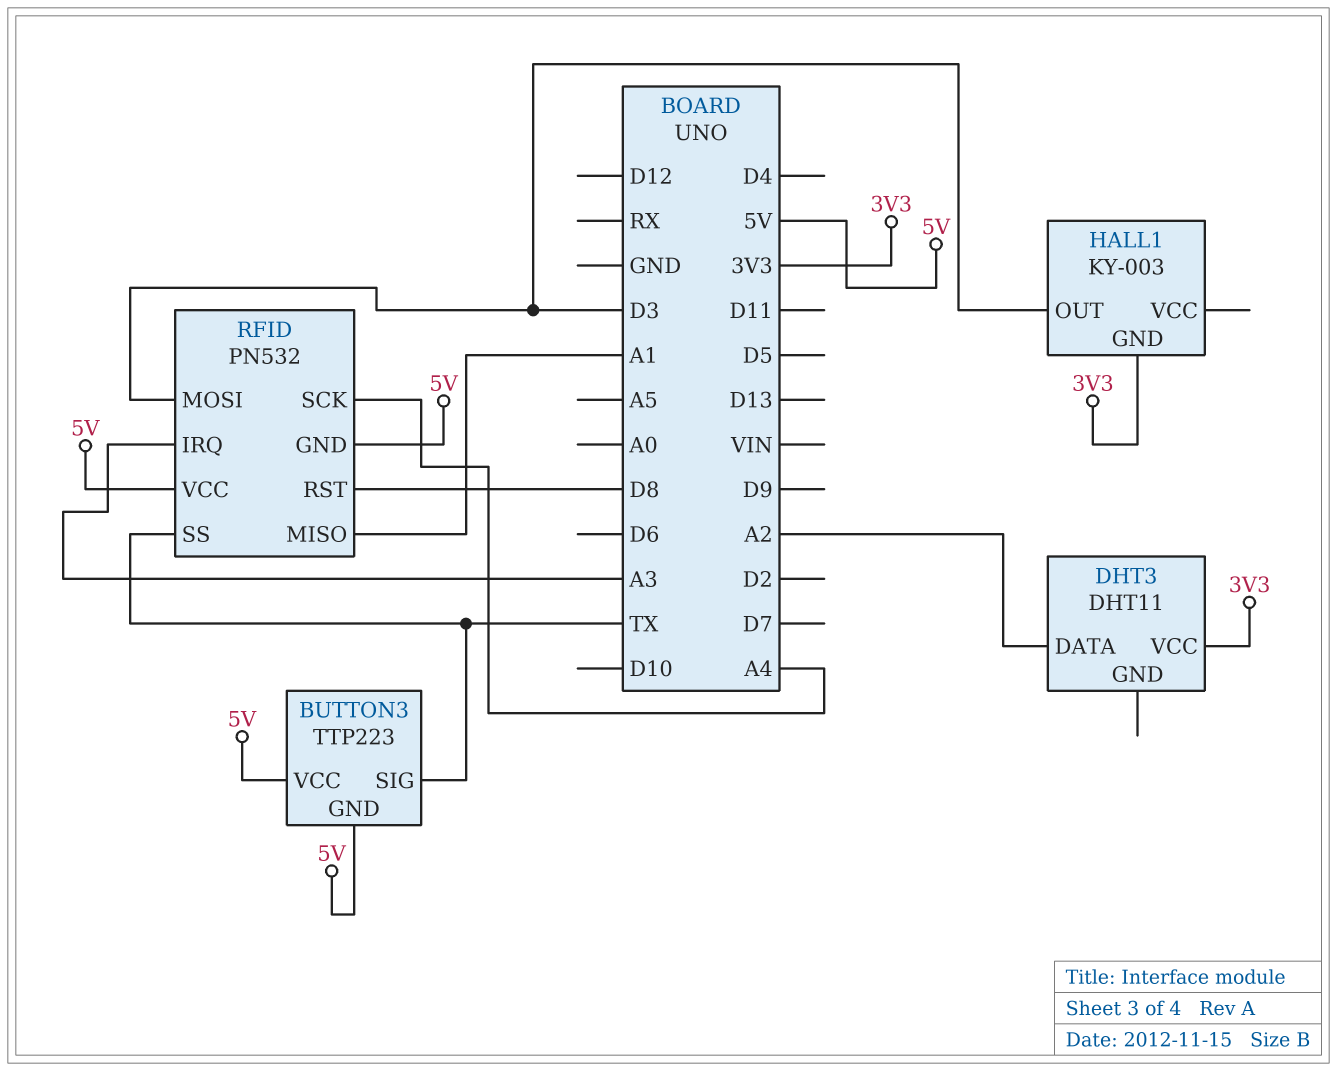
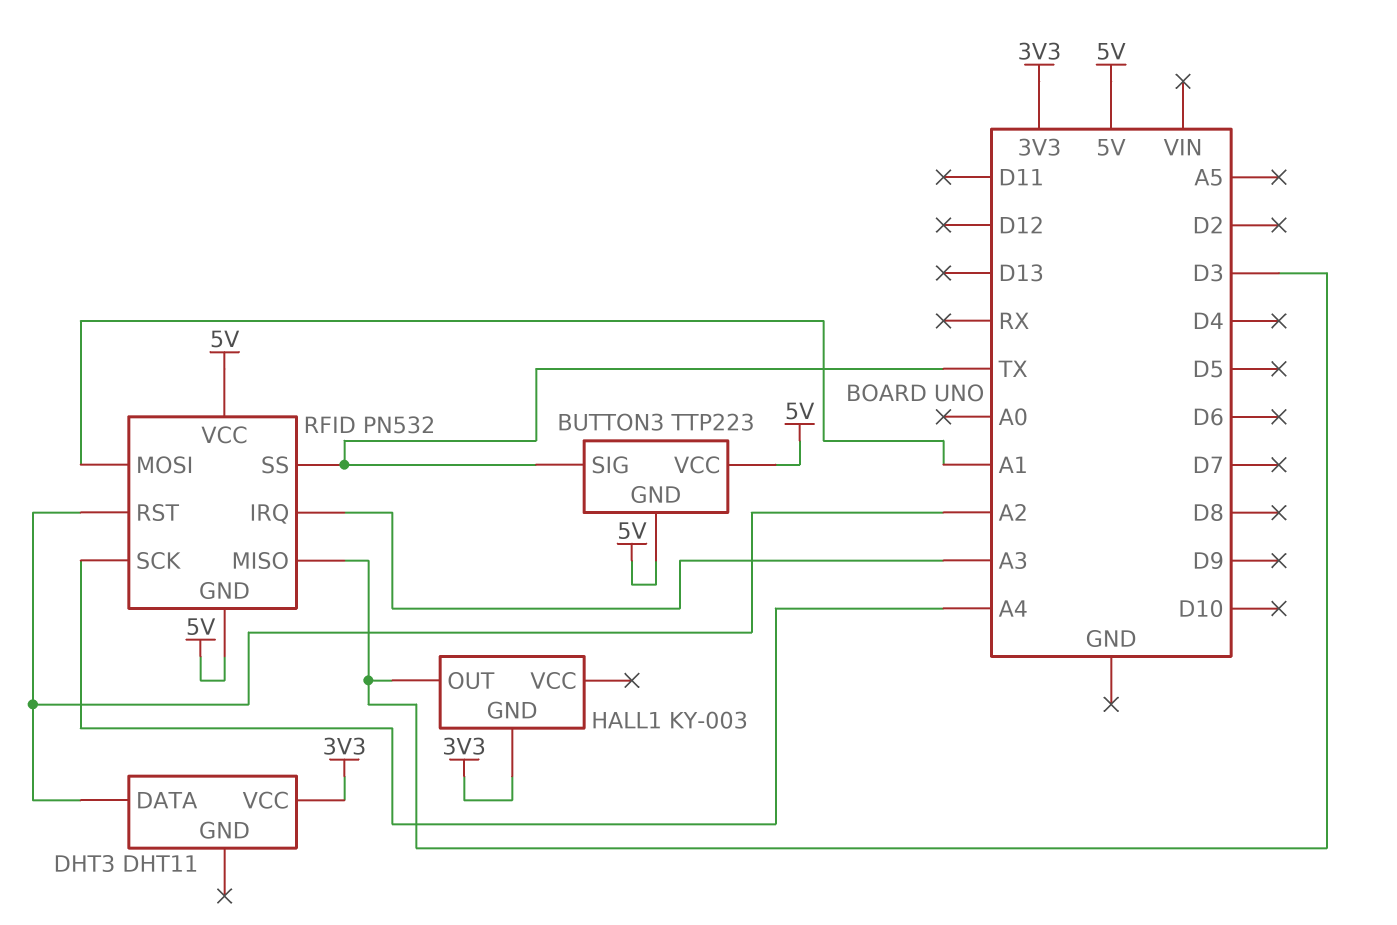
RFID pin MISO: A1 -> D3
RFID pin MOSI: D3 -> A1
RFID pin RST: D8 -> A2

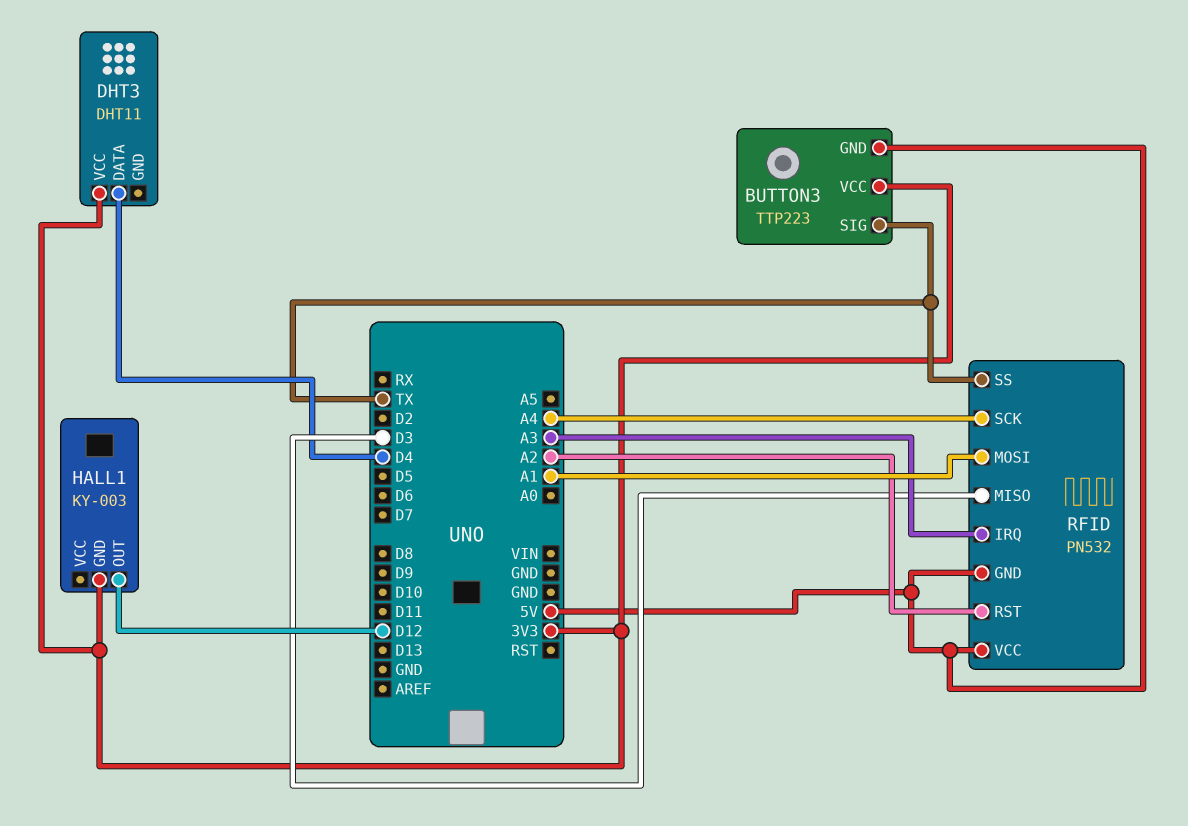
BUTTON3 pin VCC: 5V -> 3V3
DHT3 pin DATA: A2 -> D4
HALL1 pin OUT: D3 -> D12

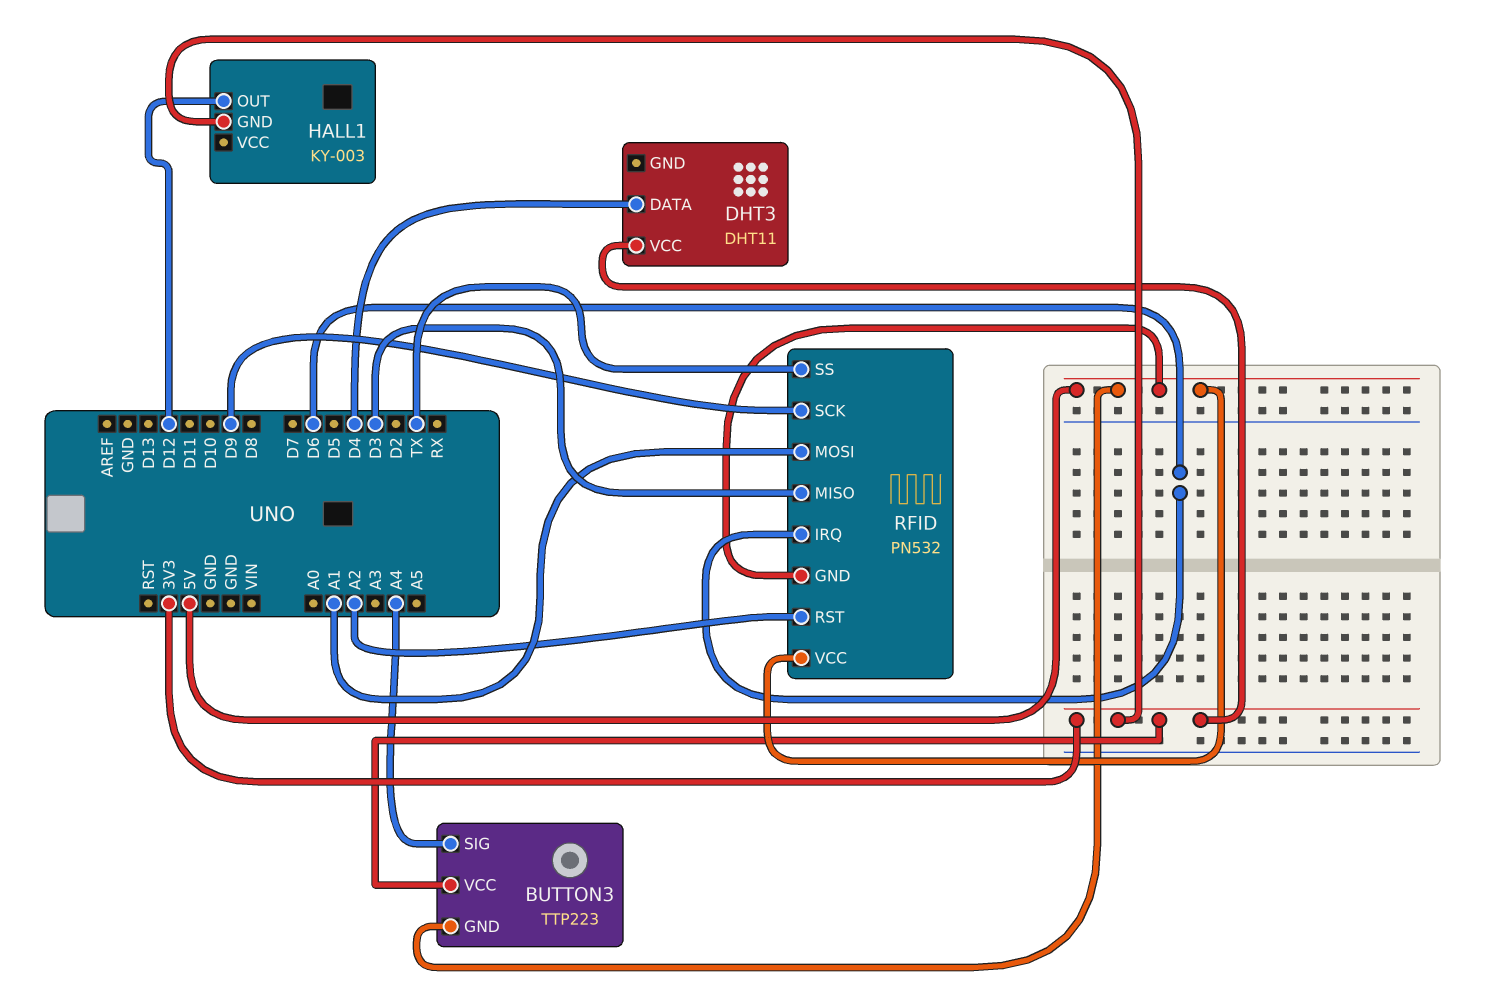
BUTTON3 pin SIG: TX -> A4
RFID pin IRQ: A3 -> D6
RFID pin SCK: A4 -> D9

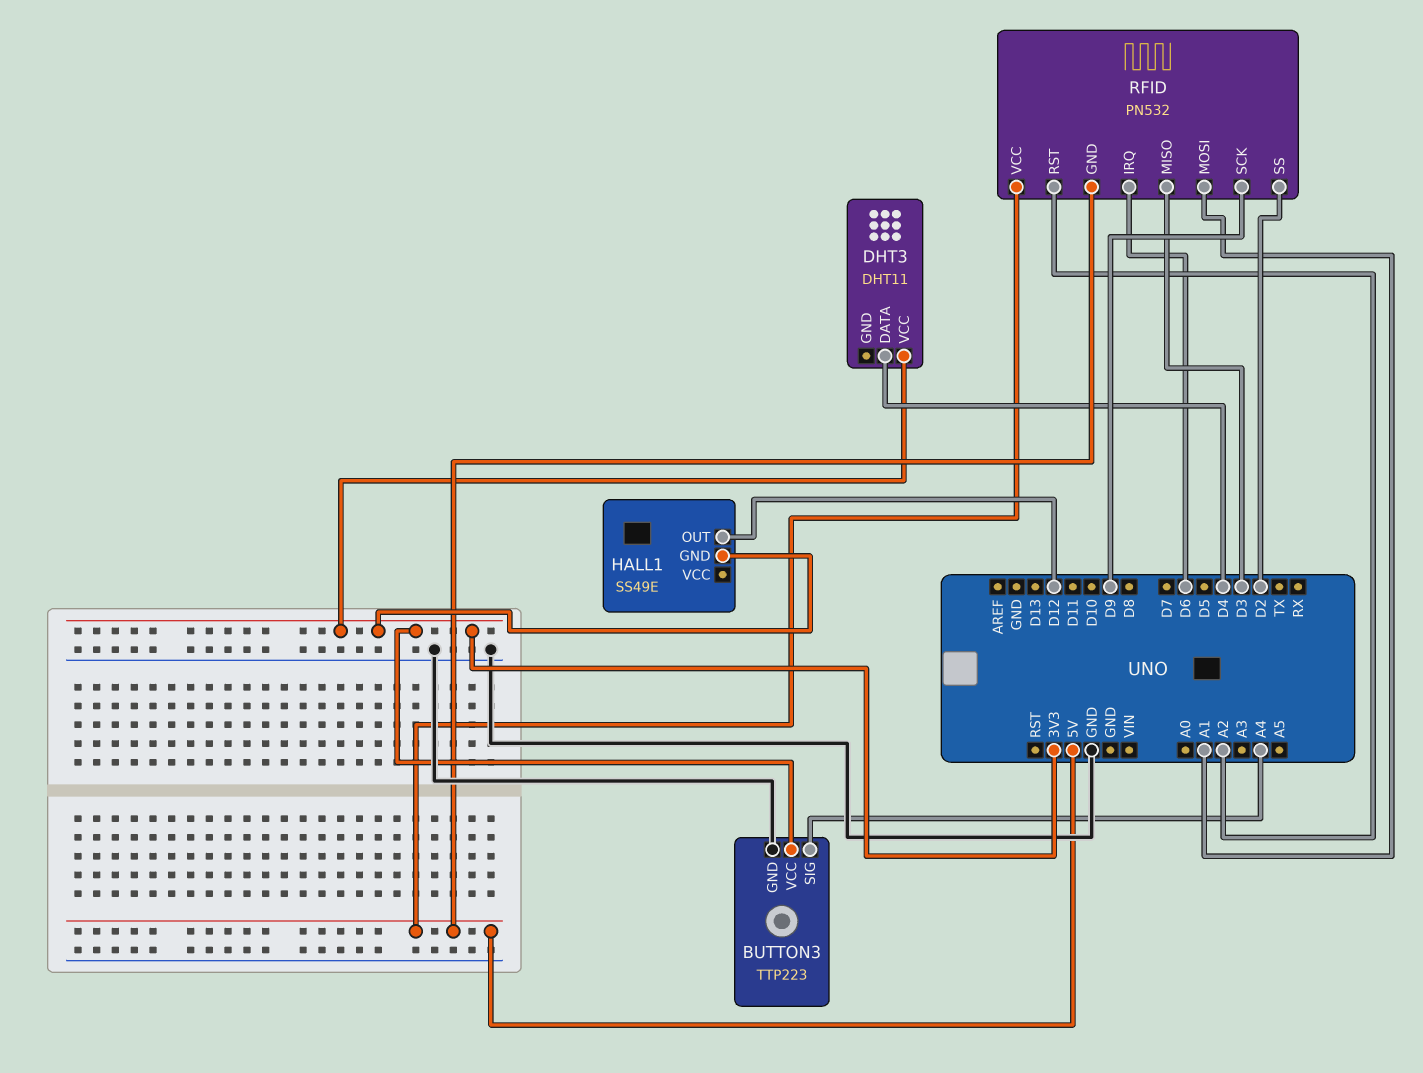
BUTTON3 pin GND: 5V -> GND
HALL1: KY-003 -> SS49E
RFID pin SS: TX -> D2

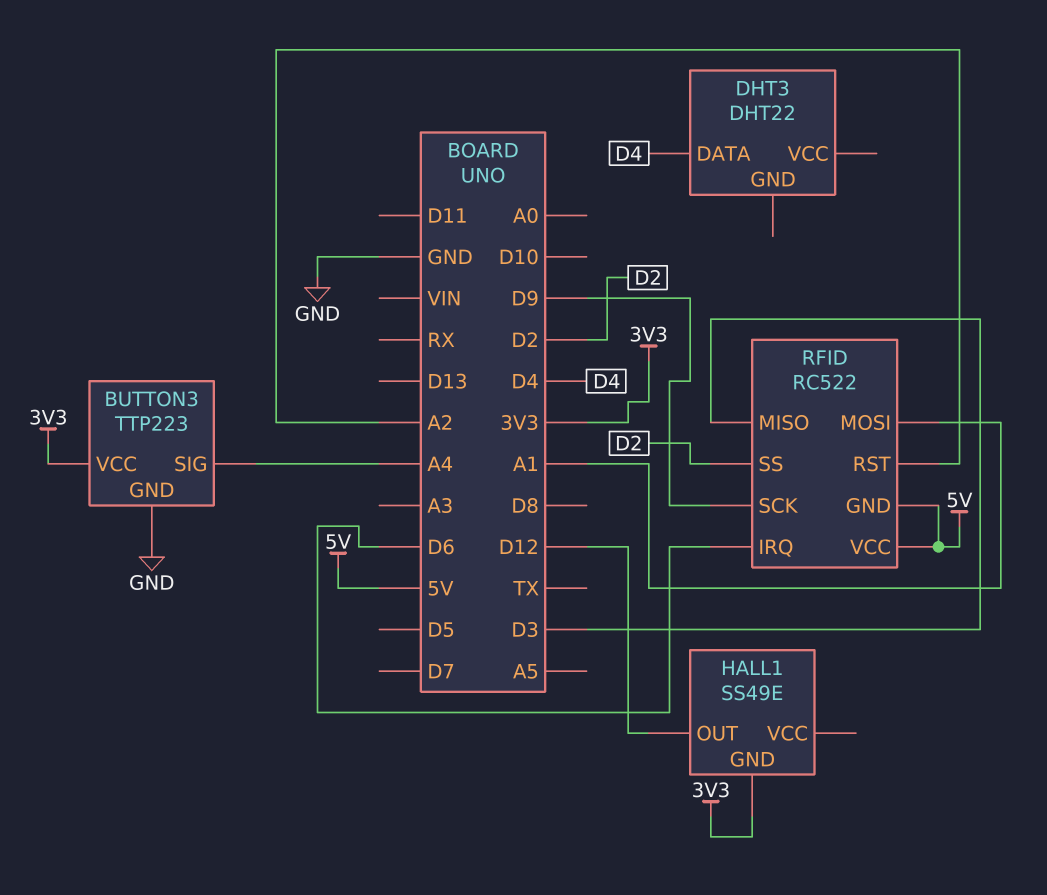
DHT3: DHT11 -> DHT22
DHT3 pin VCC: 3V3 -> none
RFID: PN532 -> RC522

